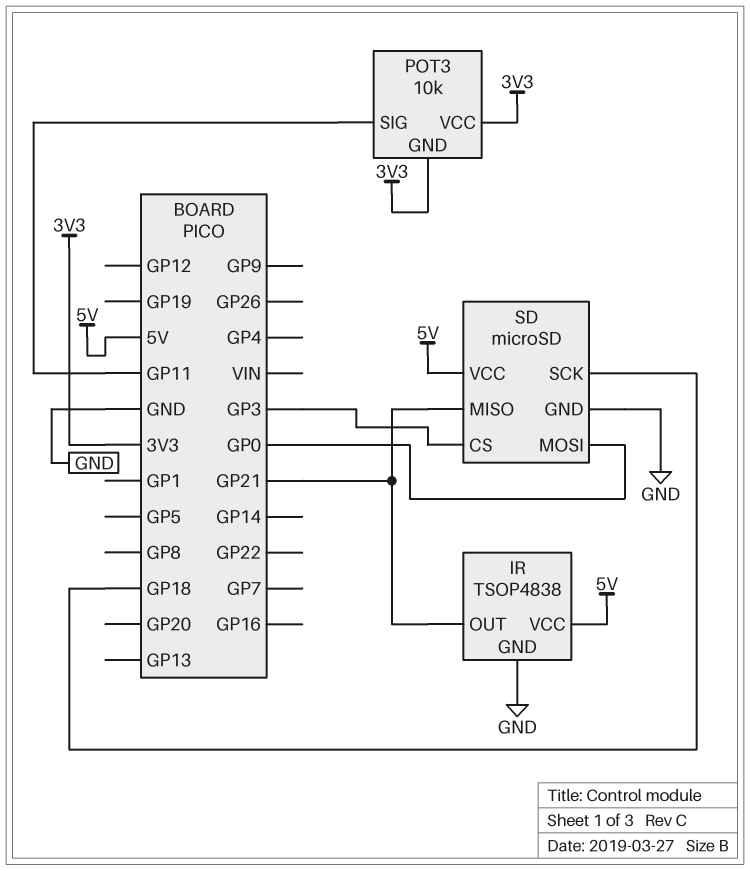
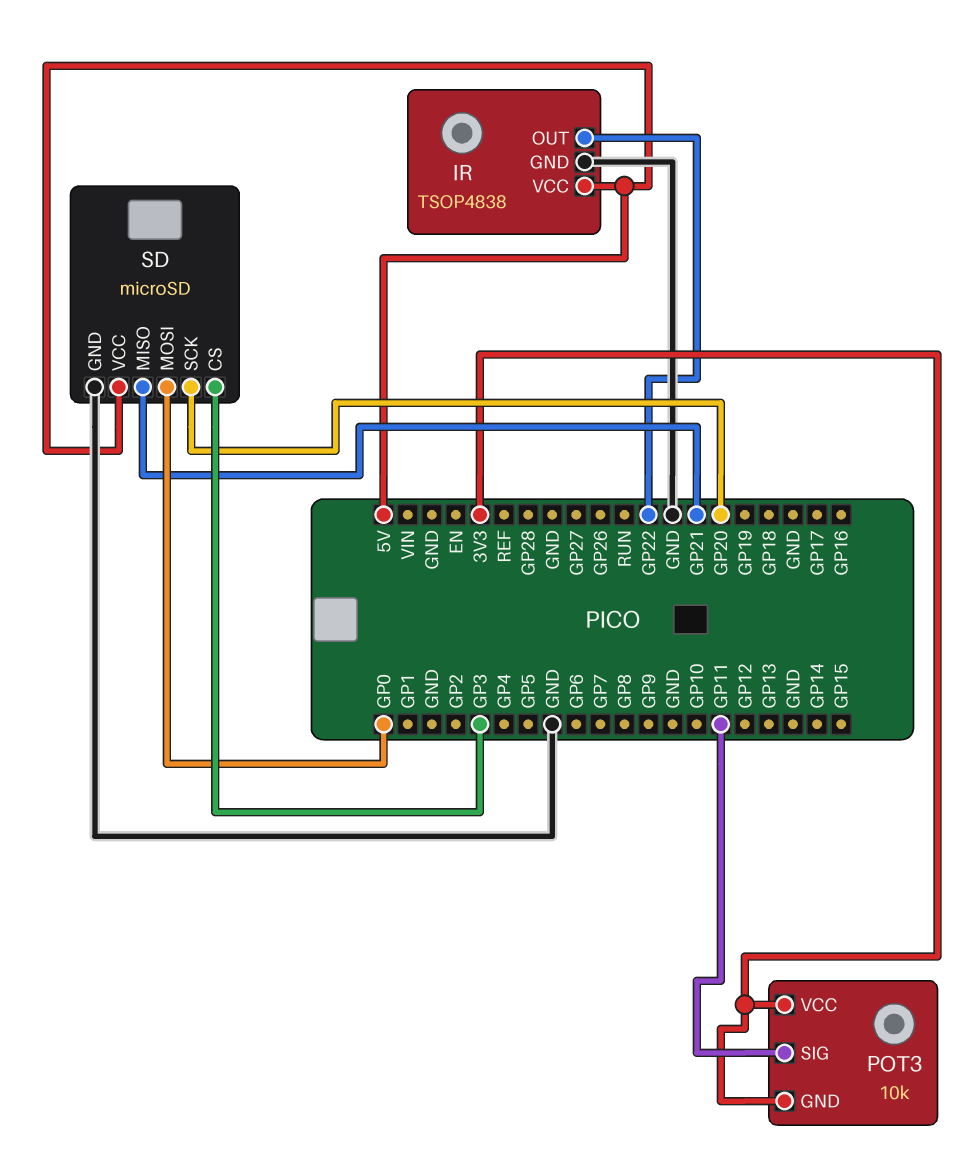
IR pin OUT: GP21 -> GP22
SD pin SCK: GP18 -> GP20

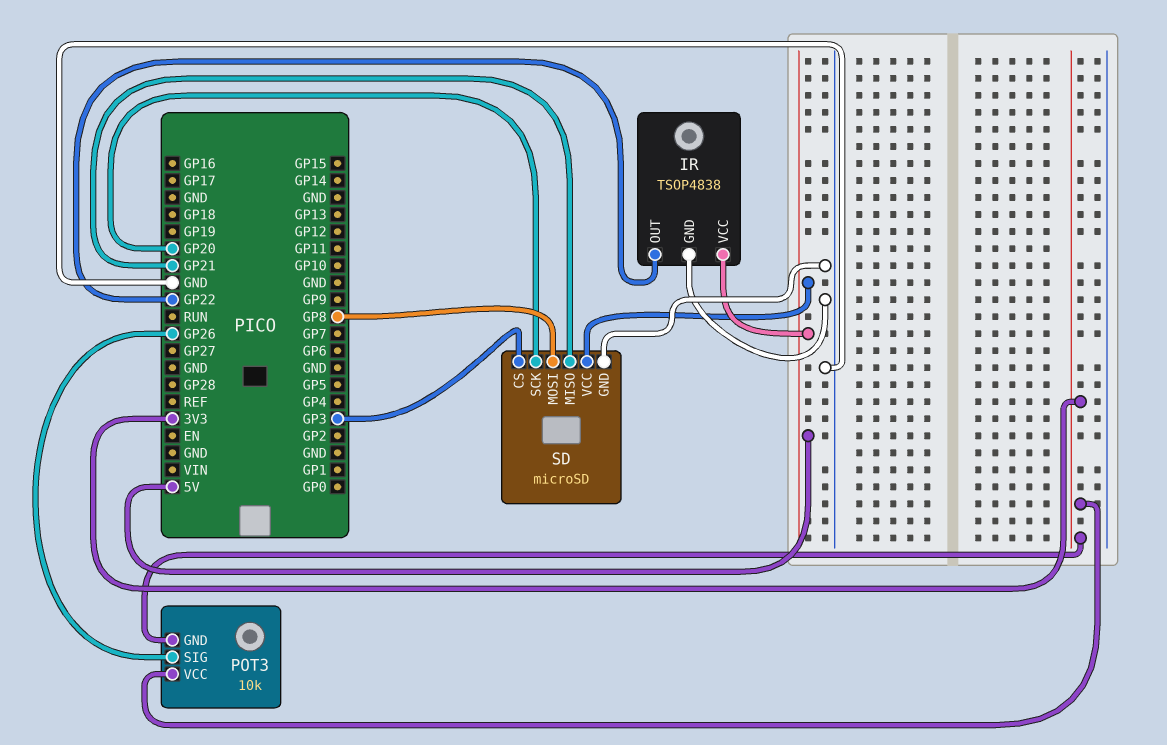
POT3 pin SIG: GP11 -> GP26
SD pin MOSI: GP0 -> GP8

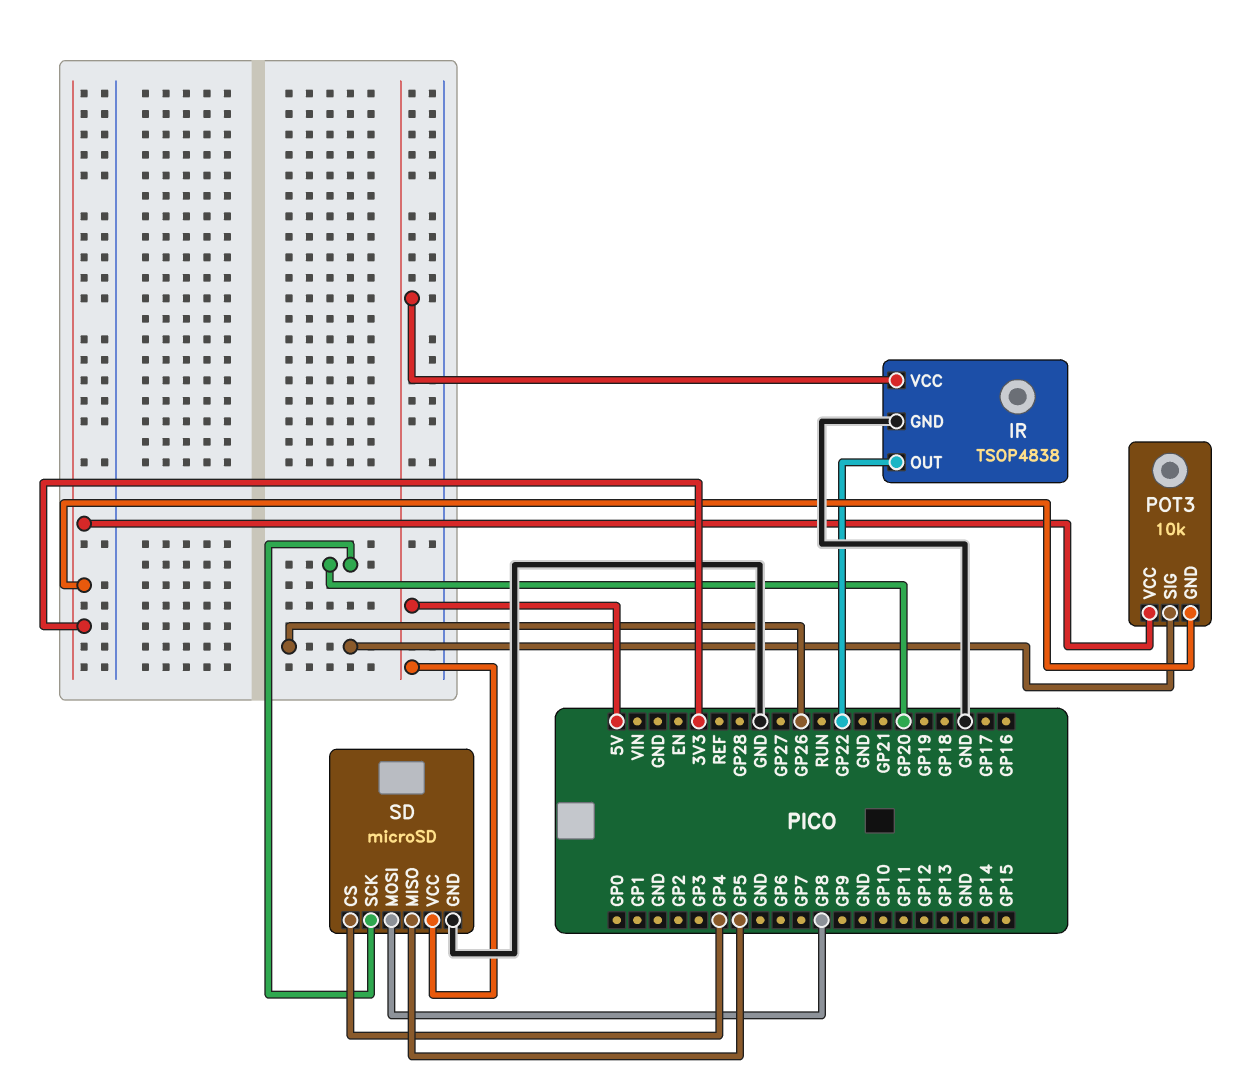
SD pin CS: GP3 -> GP4
SD pin MISO: GP21 -> GP5

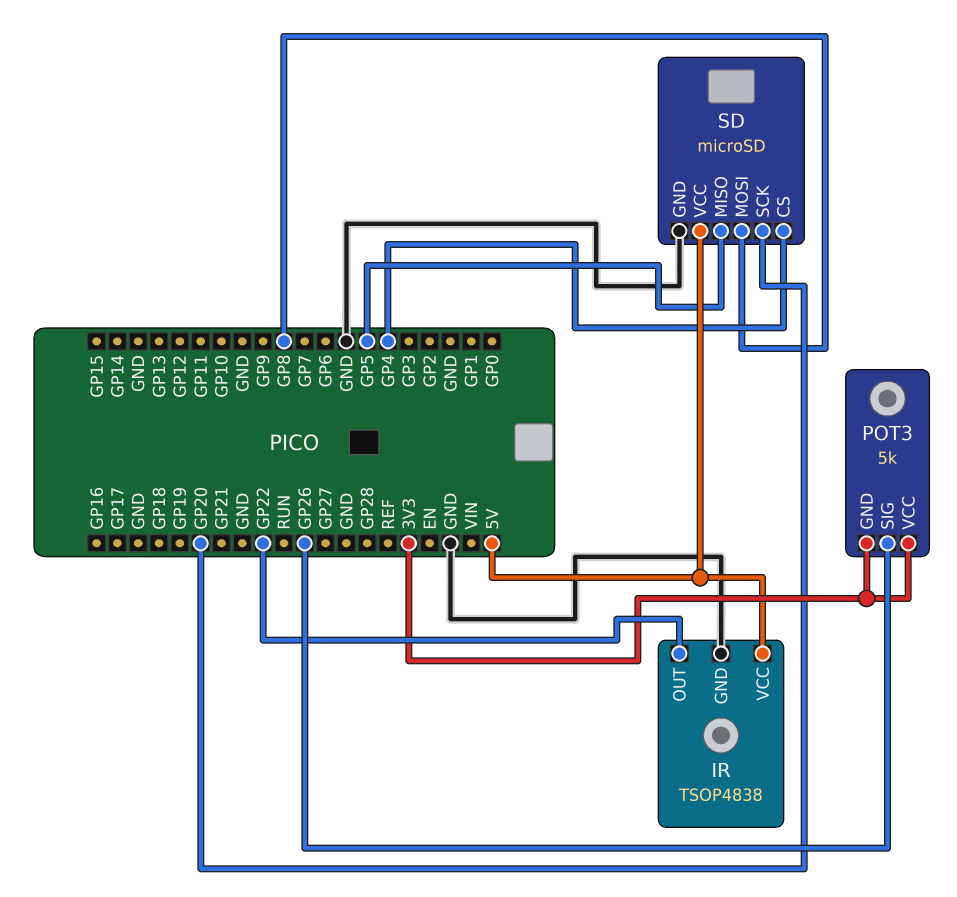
POT3: 10k -> 5k

